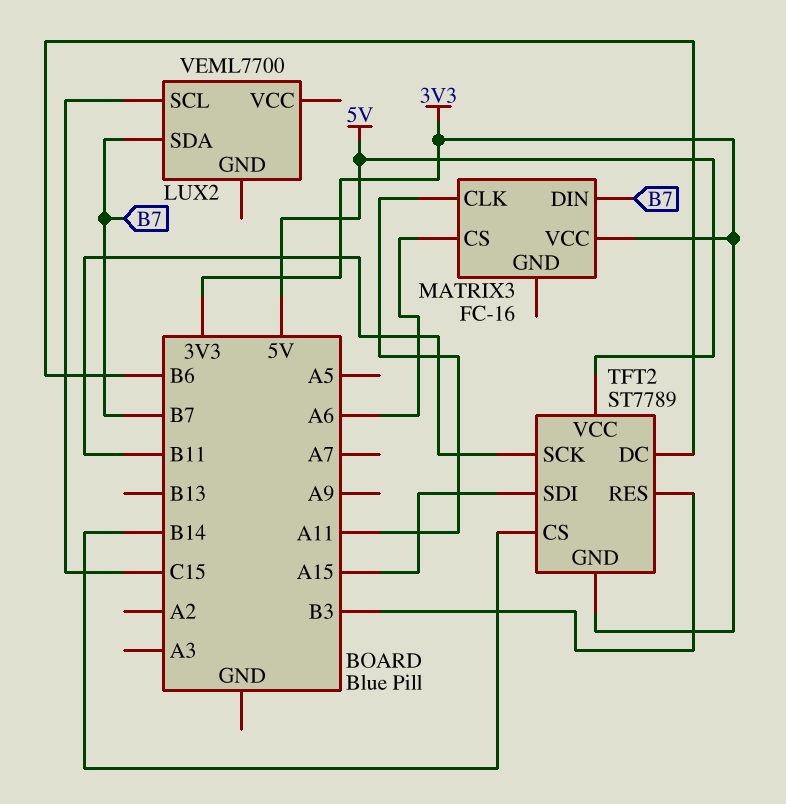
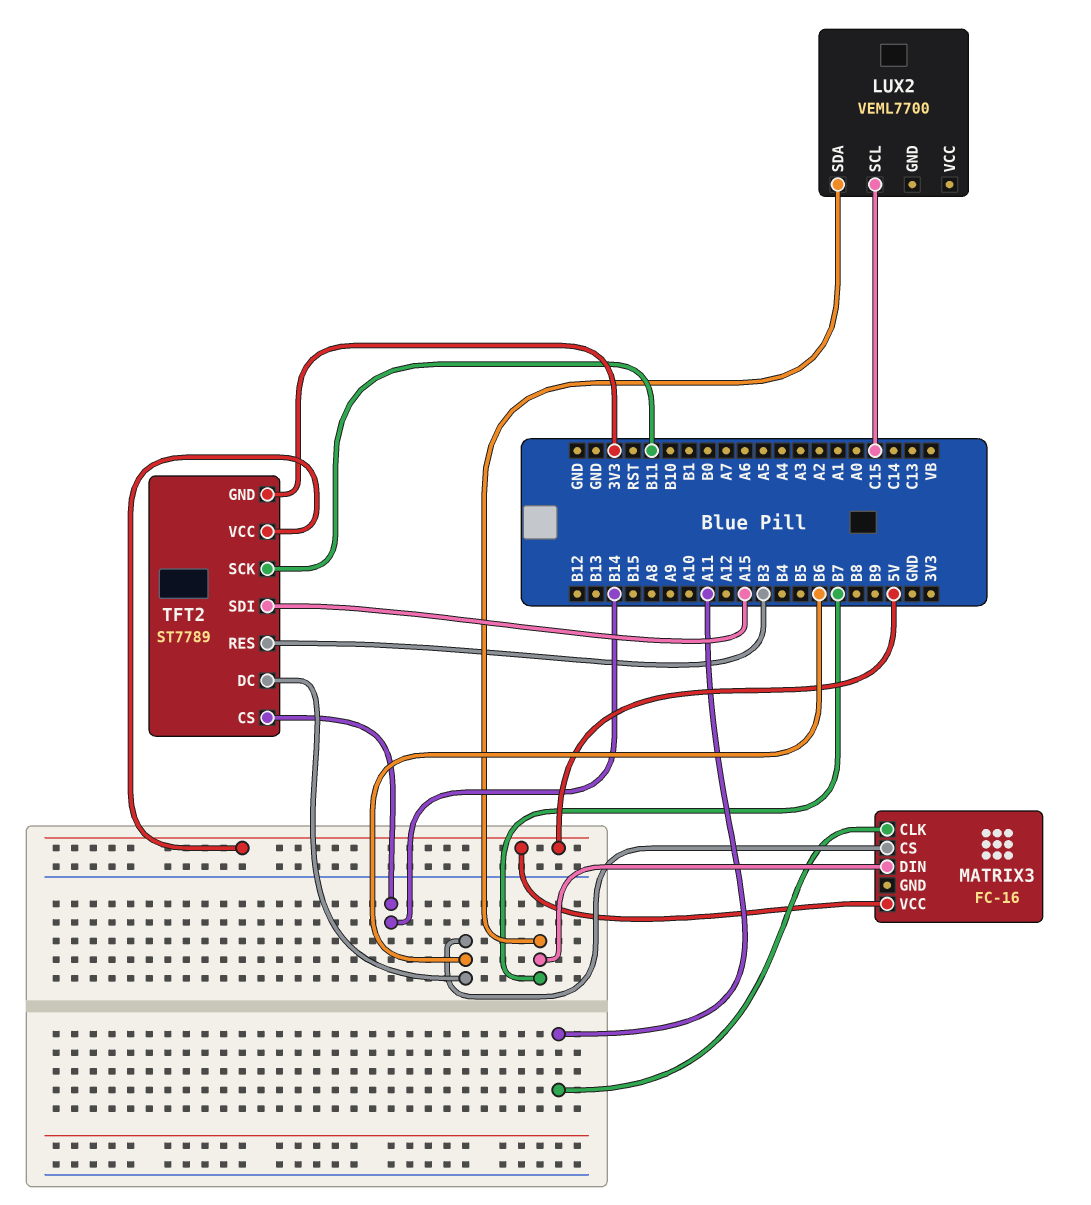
MATRIX3 pin CS: A6 -> B6
MATRIX3 pin VCC: 3V3 -> 5V

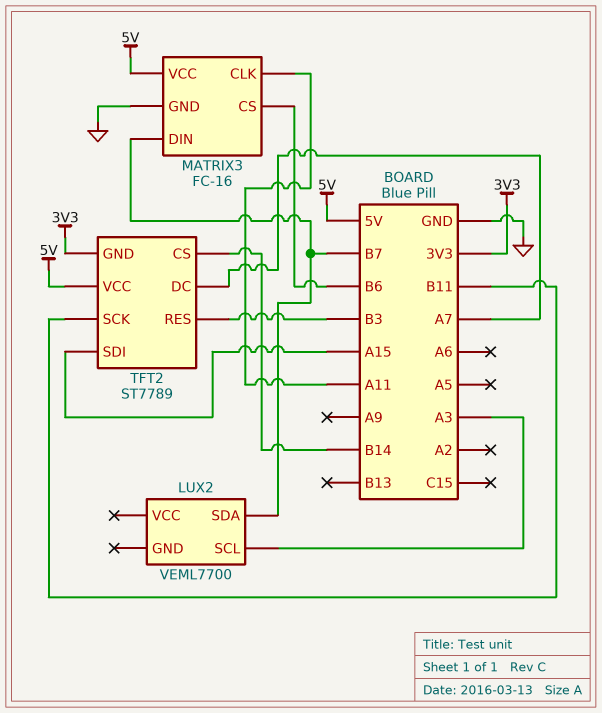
LUX2 pin SCL: C15 -> A3
MATRIX3 pin GND: none -> GND
TFT2 pin DC: B6 -> A7

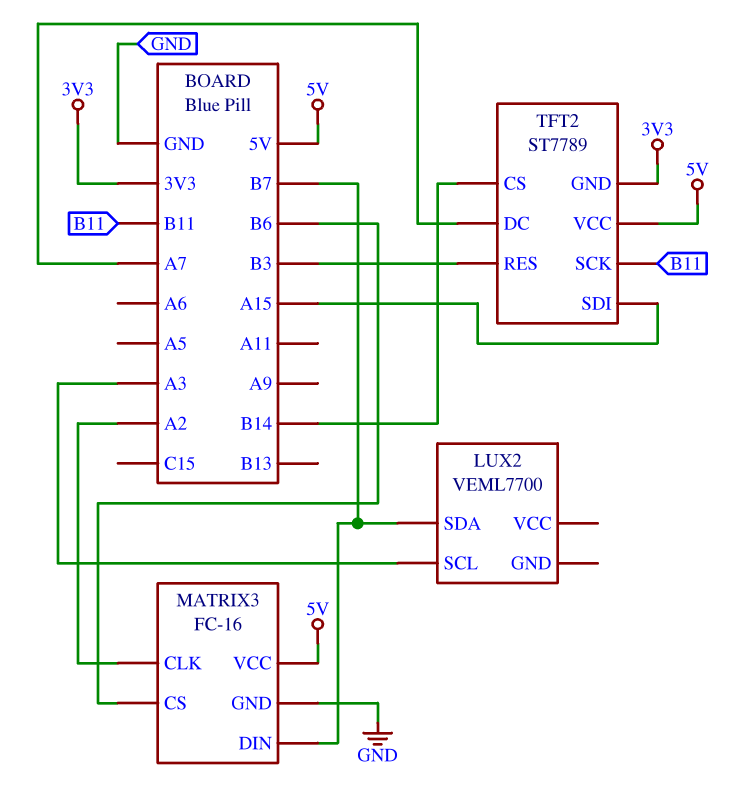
MATRIX3 pin CLK: A11 -> A2

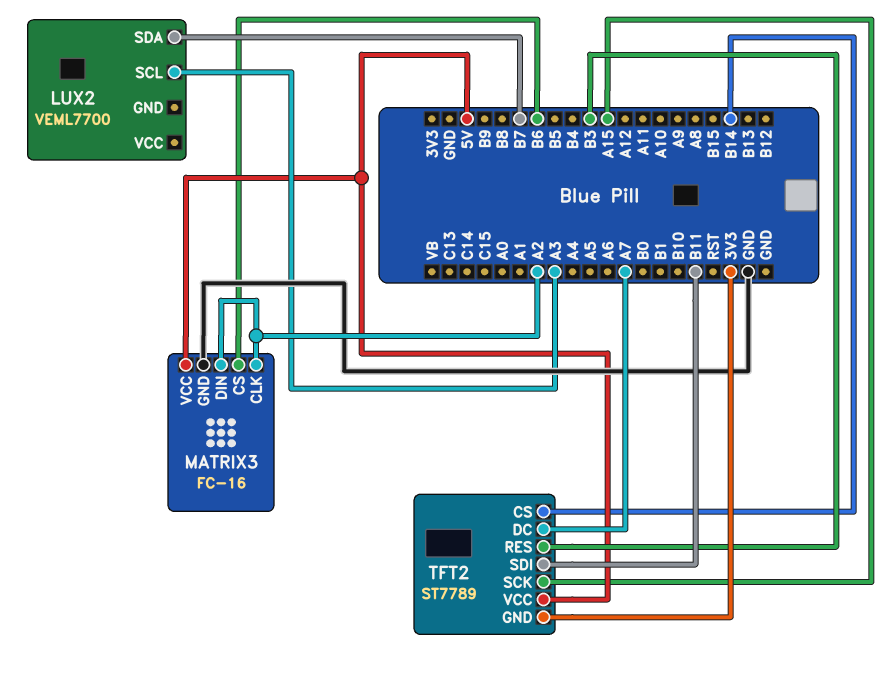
MATRIX3 pin DIN: B7 -> A2
TFT2 pin SCK: B11 -> A15
TFT2 pin SDI: A15 -> B11

